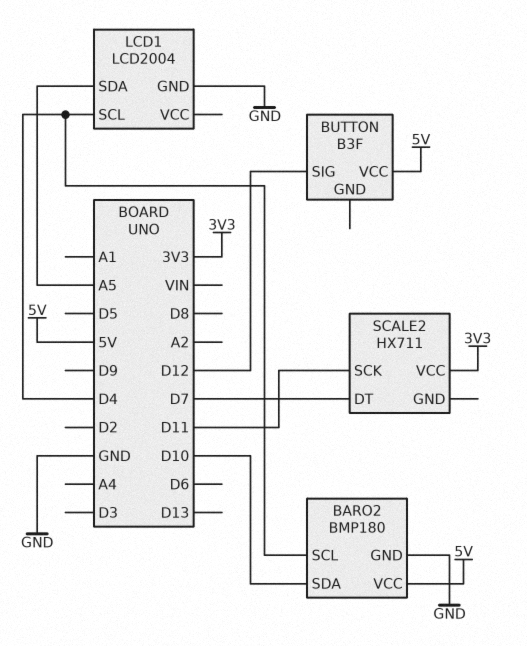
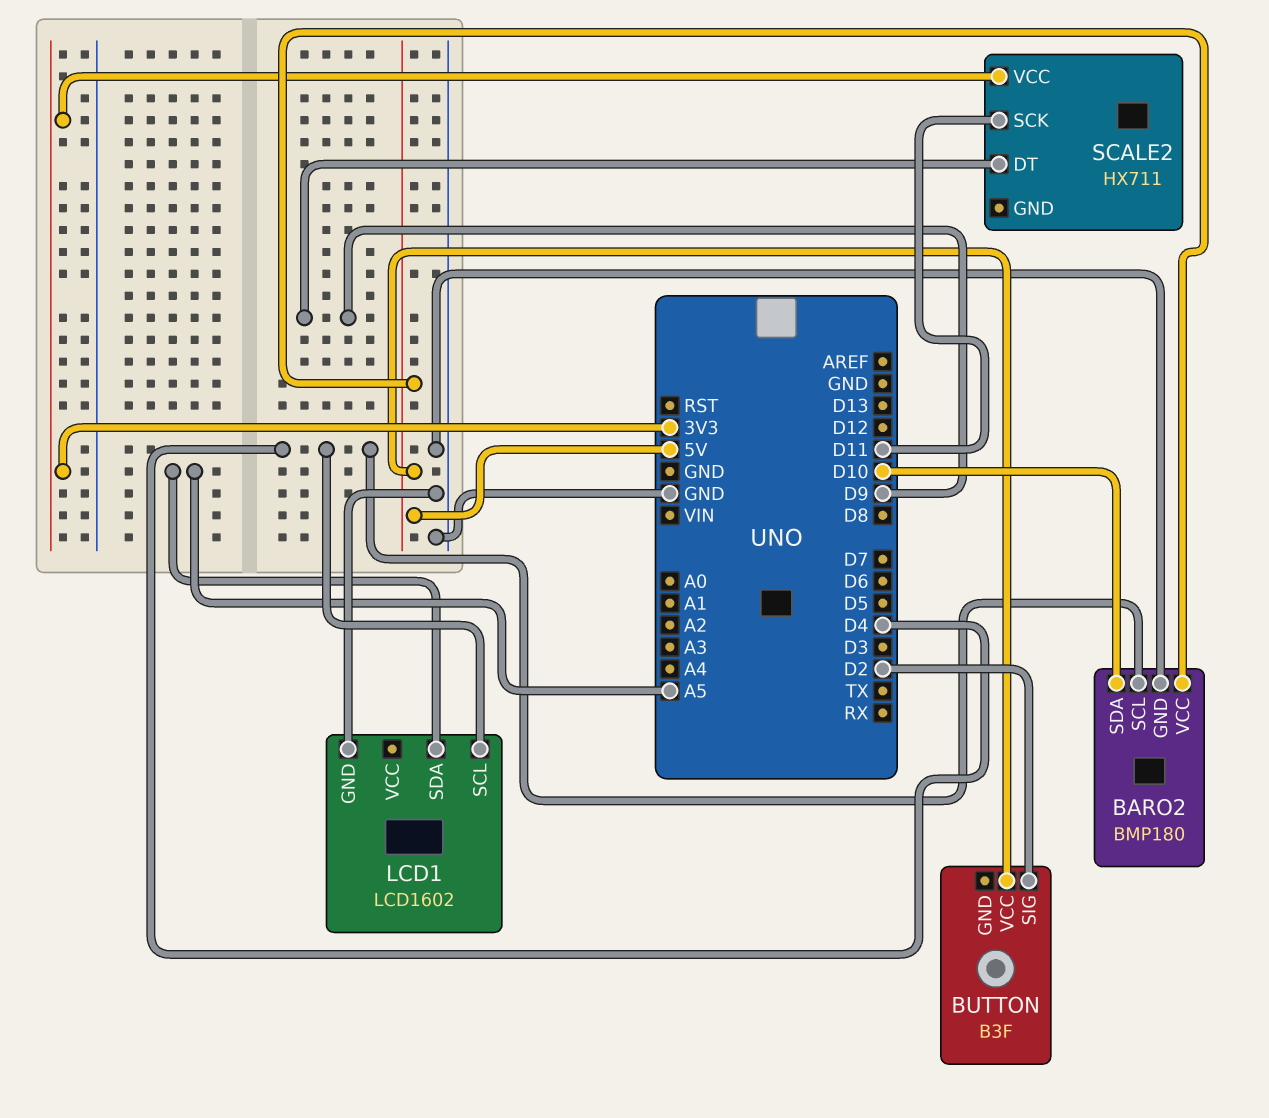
BUTTON pin SIG: D12 -> D2
LCD1: LCD2004 -> LCD1602
SCALE2 pin DT: D7 -> D9

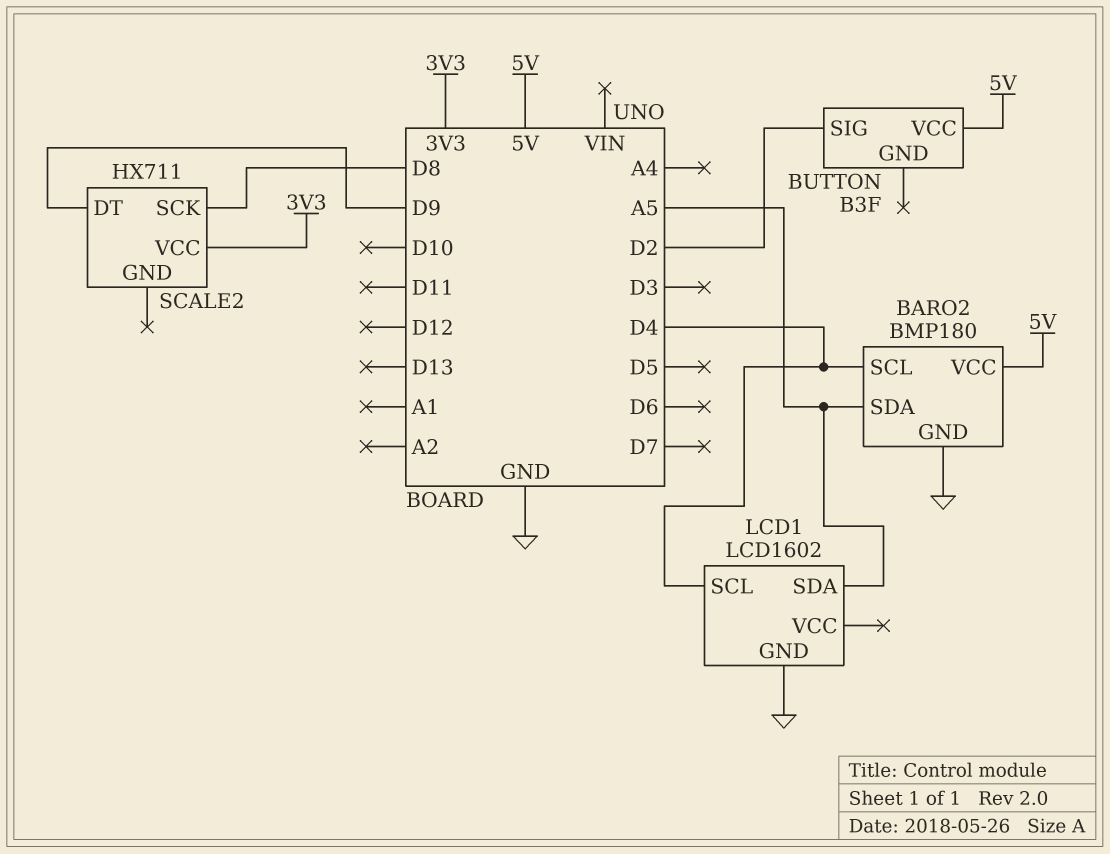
BARO2 pin SDA: D10 -> A5
SCALE2 pin SCK: D11 -> D8

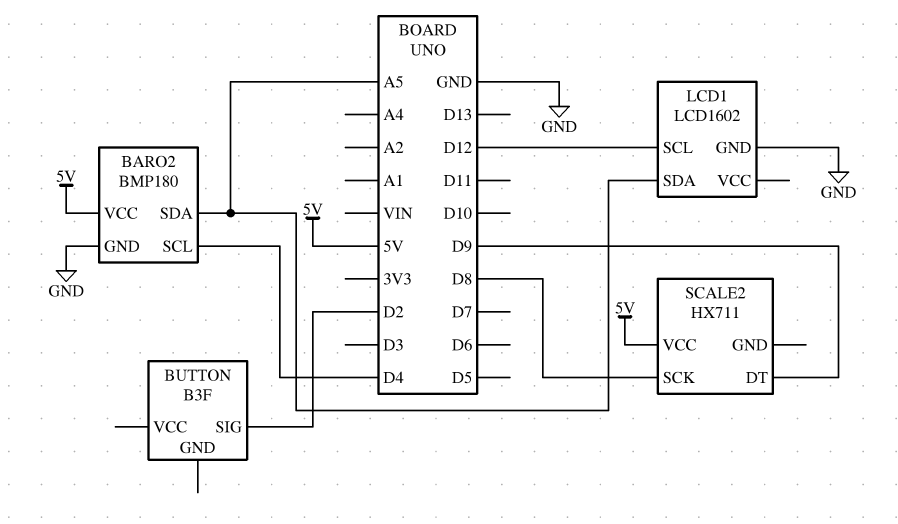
BUTTON pin VCC: 5V -> none
LCD1 pin SCL: D4 -> D12
SCALE2 pin VCC: 3V3 -> 5V

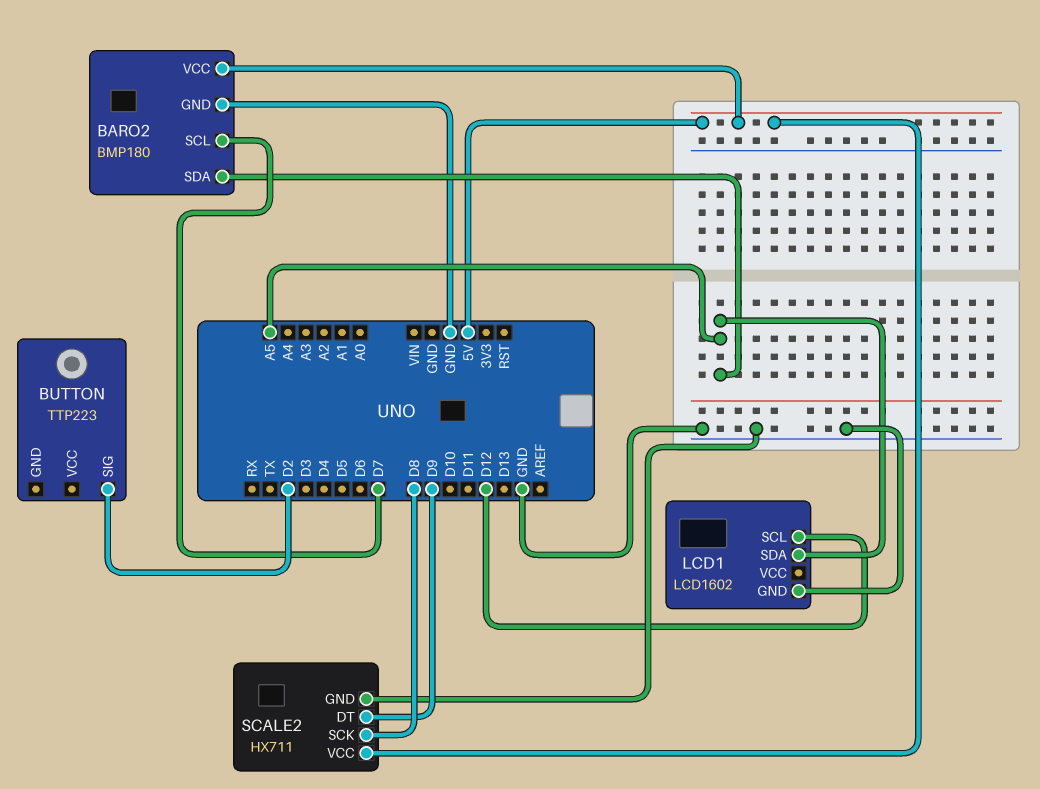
BARO2 pin SCL: D4 -> D7
BUTTON: B3F -> TTP223
SCALE2 pin GND: none -> GND

